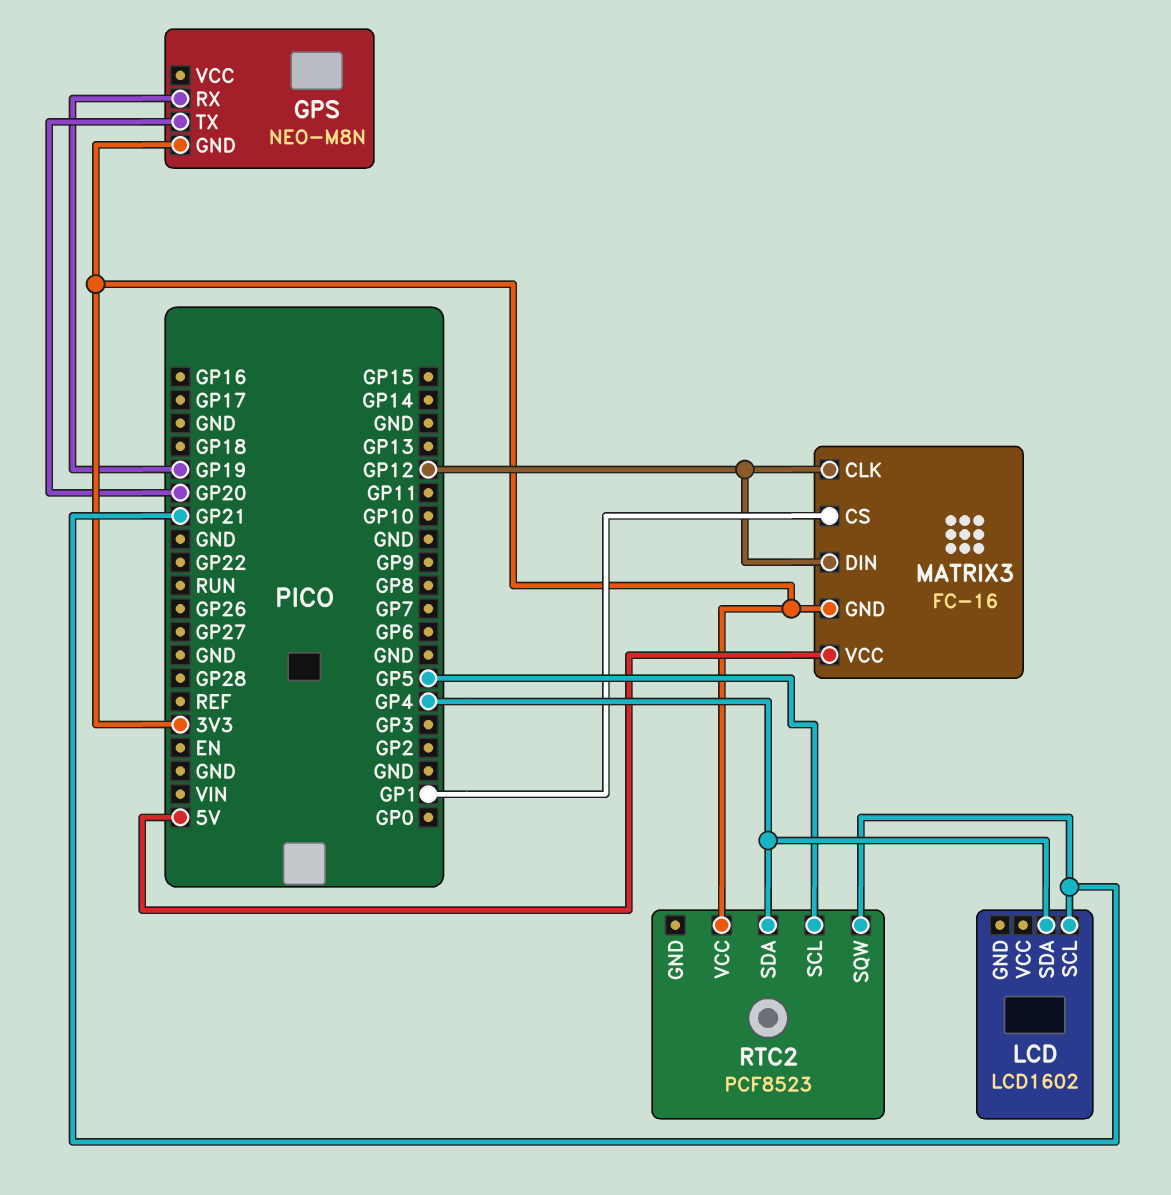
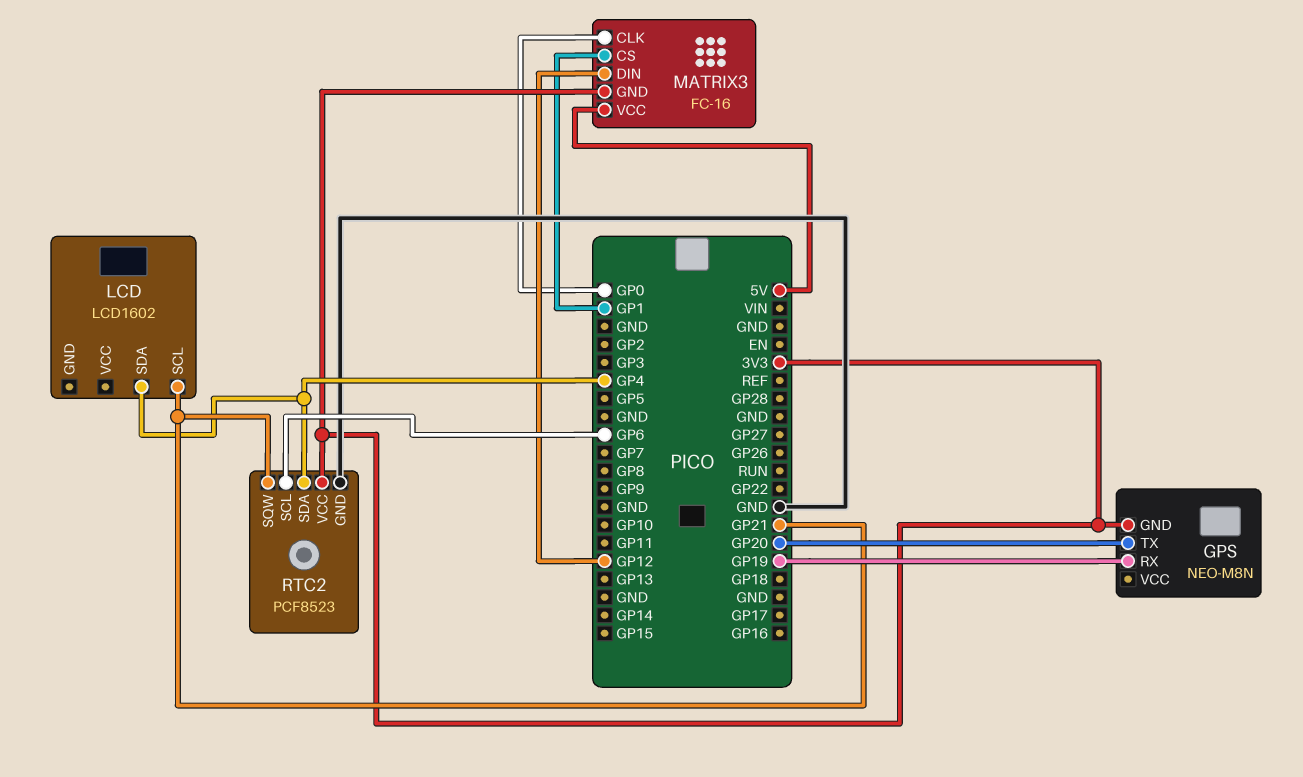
MATRIX3 pin CLK: GP12 -> GP0
RTC2 pin GND: none -> GND
RTC2 pin SCL: GP5 -> GP6

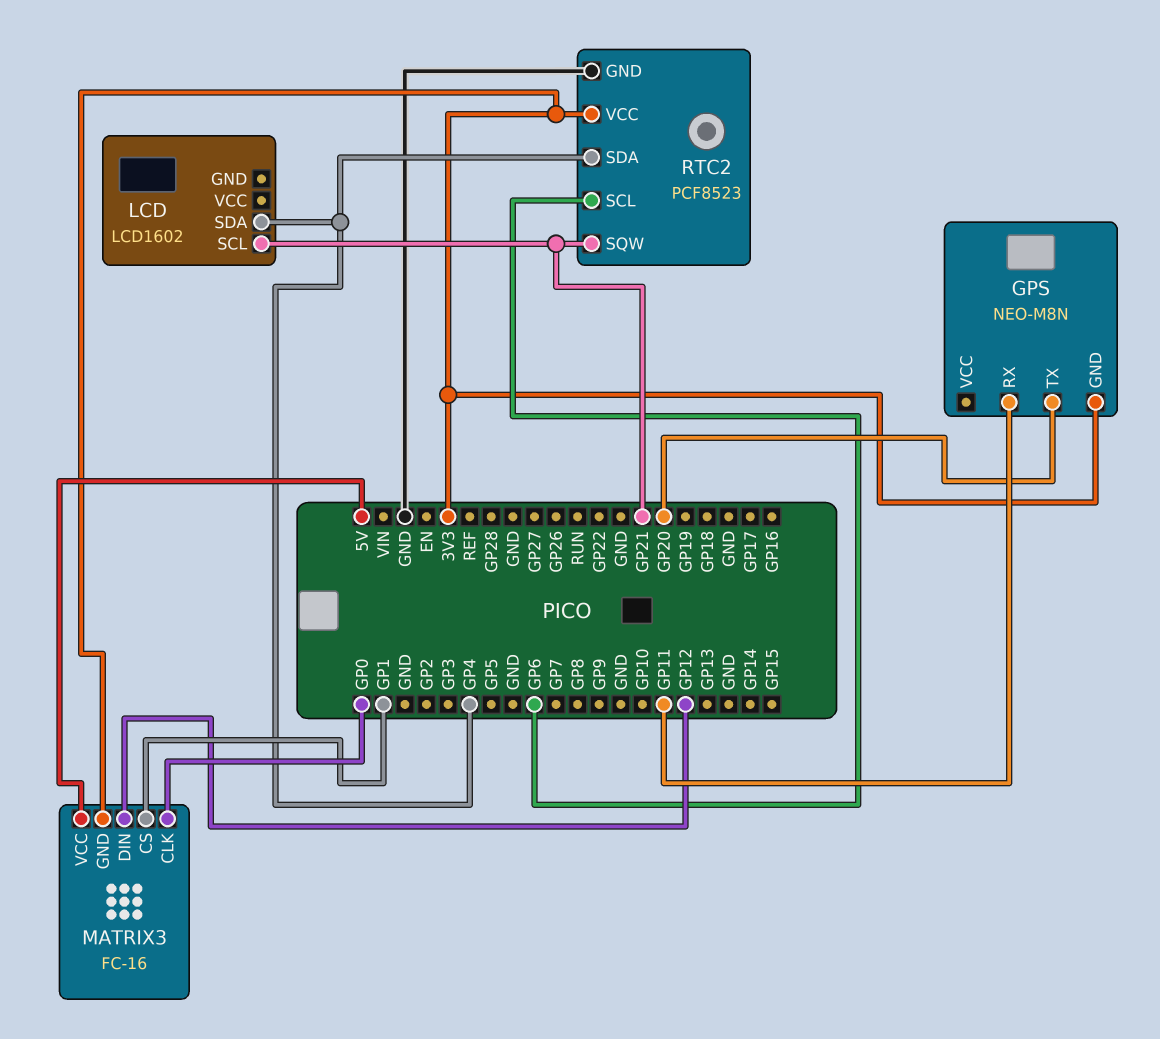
GPS pin RX: GP19 -> GP11

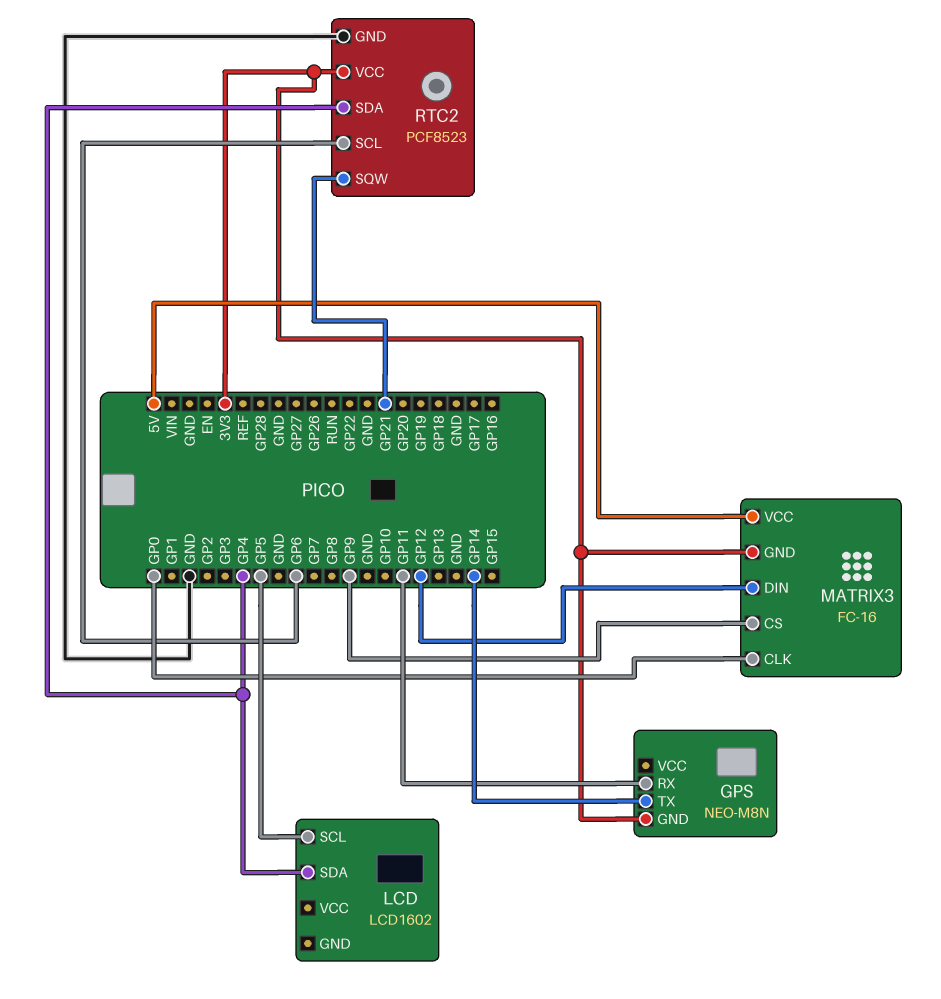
GPS pin TX: GP20 -> GP14
LCD pin SCL: GP21 -> GP5
MATRIX3 pin CS: GP1 -> GP9

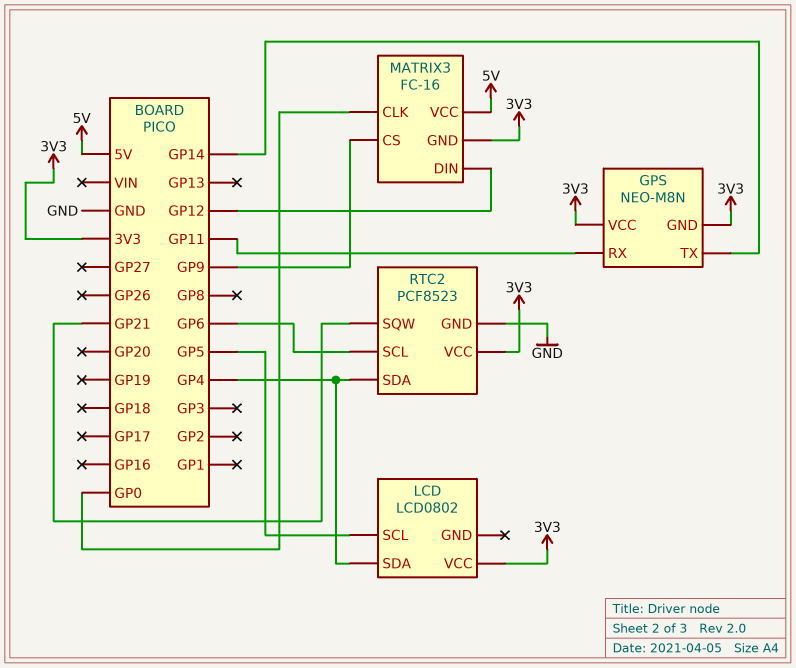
GPS pin VCC: none -> 3V3
LCD: LCD1602 -> LCD0802
LCD pin VCC: none -> 3V3

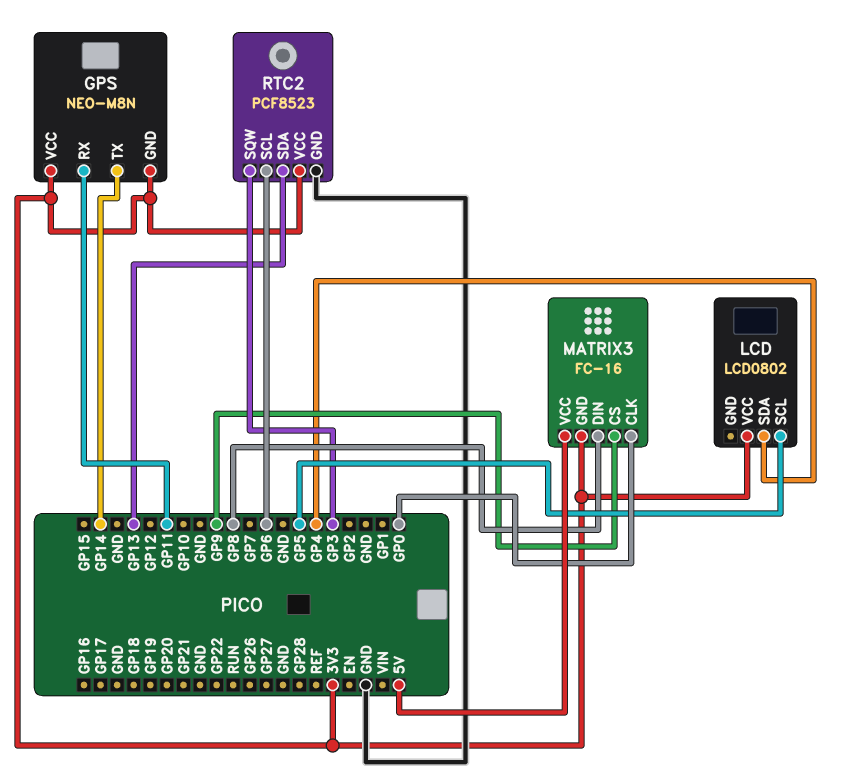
MATRIX3 pin DIN: GP12 -> GP8
RTC2 pin SDA: GP4 -> GP13
RTC2 pin SQW: GP21 -> GP3

